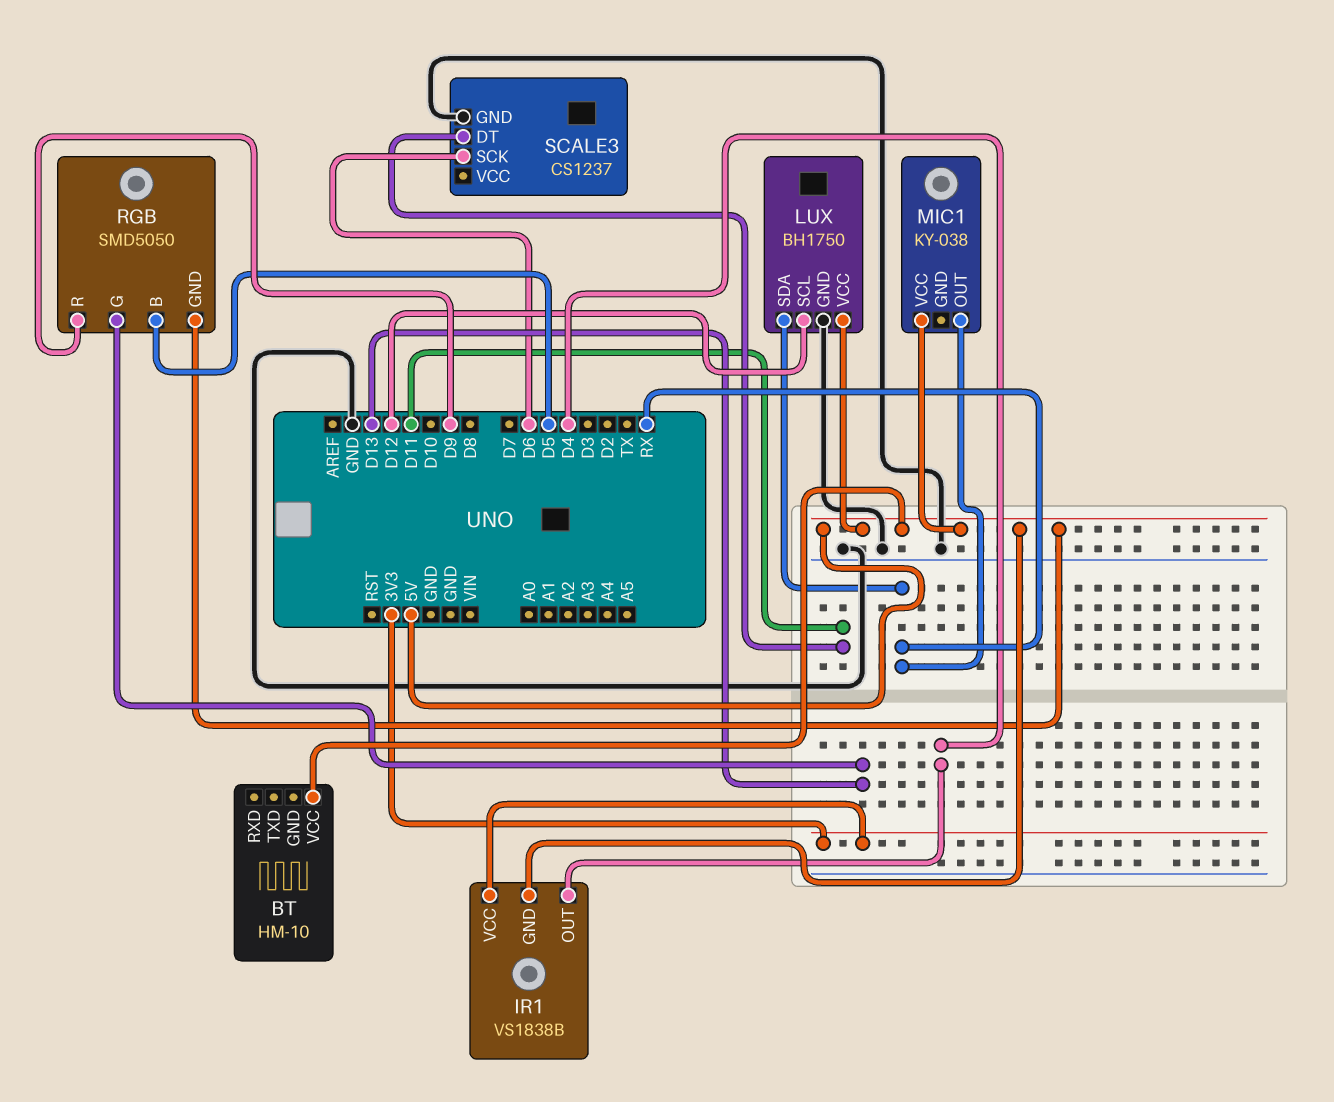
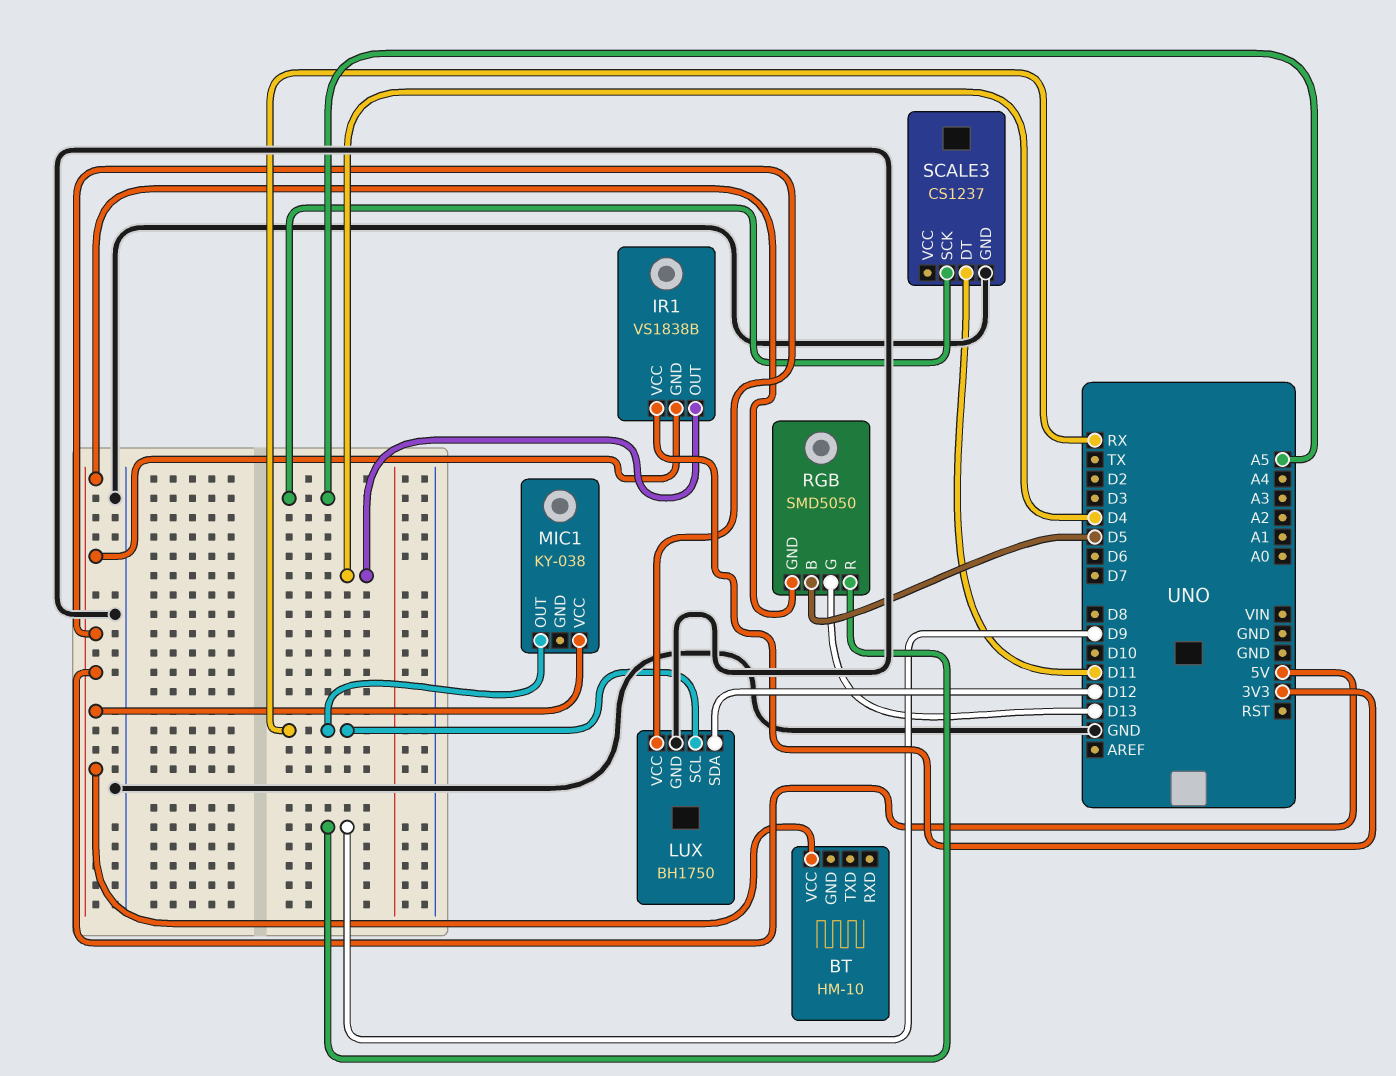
LUX pin SCL: D12 -> RX
LUX pin SDA: RX -> D12
SCALE3 pin SCK: D6 -> A5

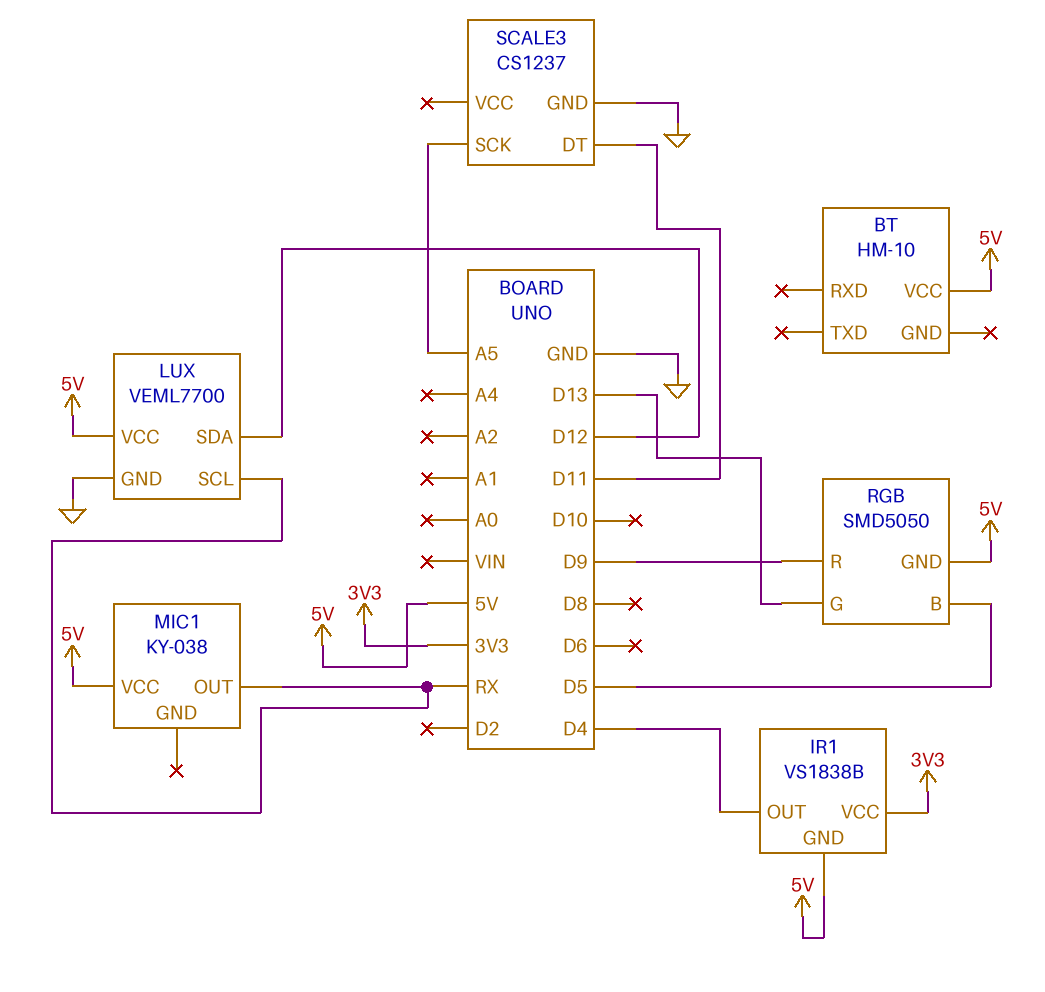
LUX: BH1750 -> VEML7700

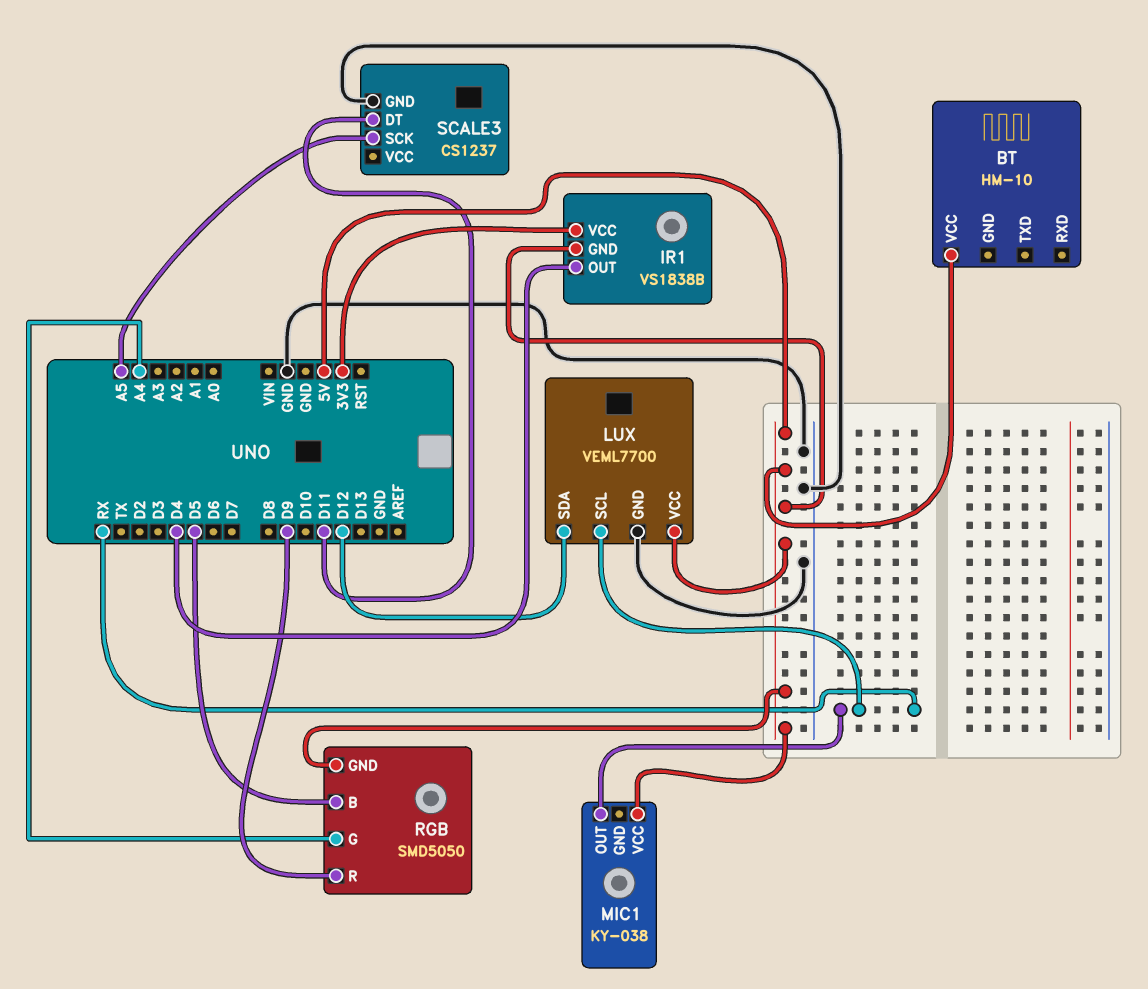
RGB pin G: D13 -> A4

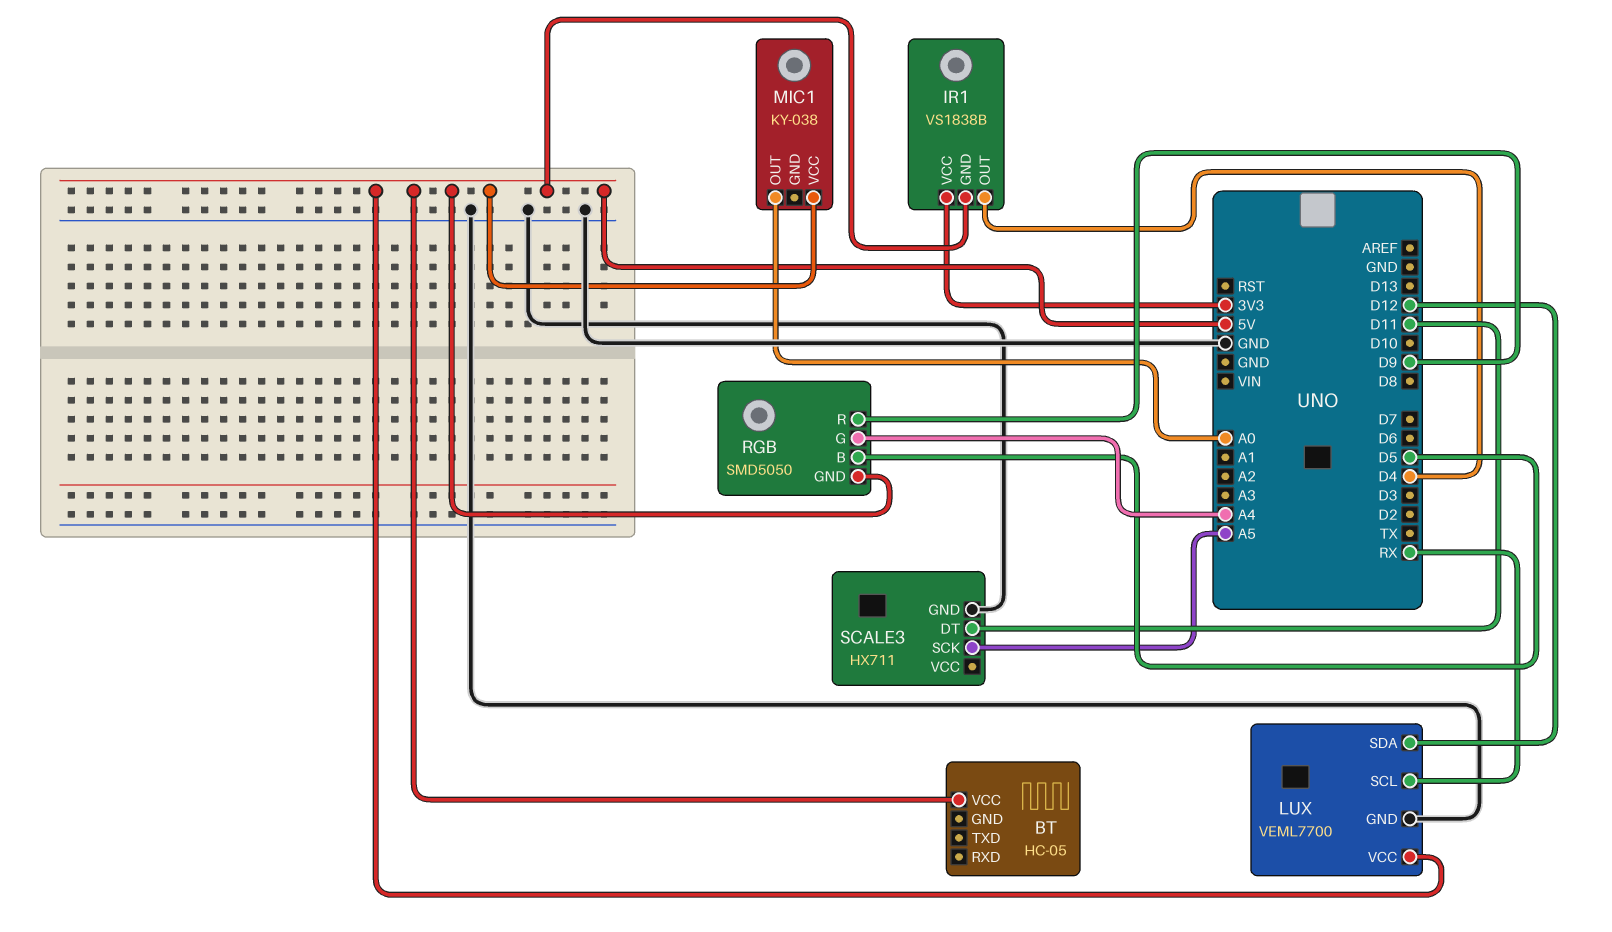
BT: HM-10 -> HC-05
MIC1 pin OUT: RX -> A0
SCALE3: CS1237 -> HX711

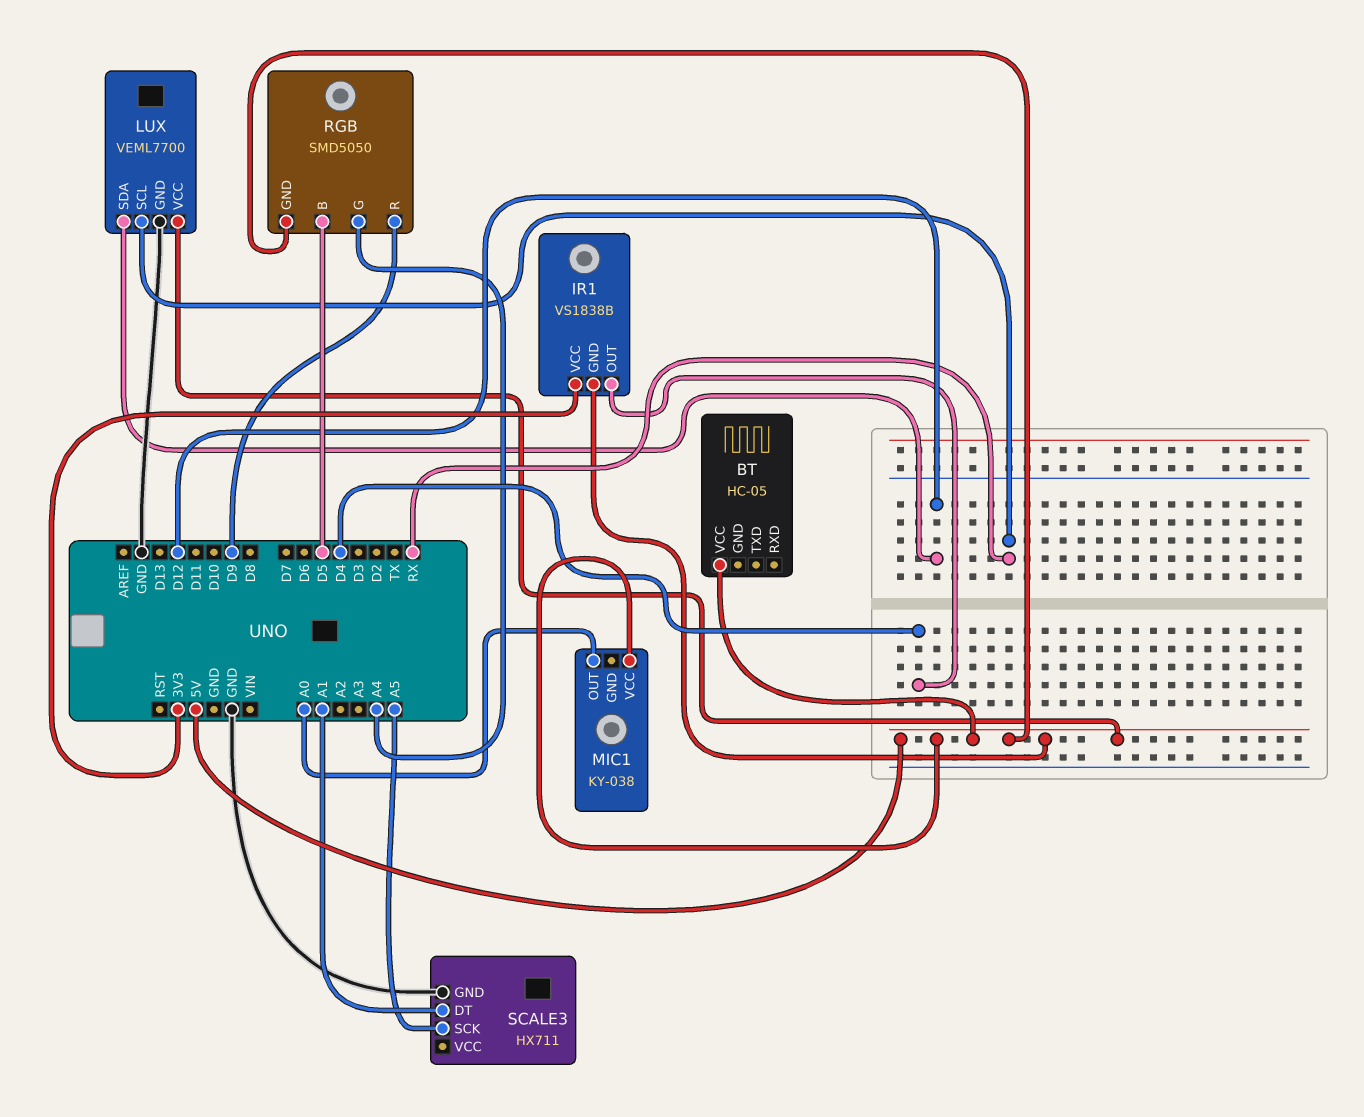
SCALE3 pin DT: D11 -> A1

